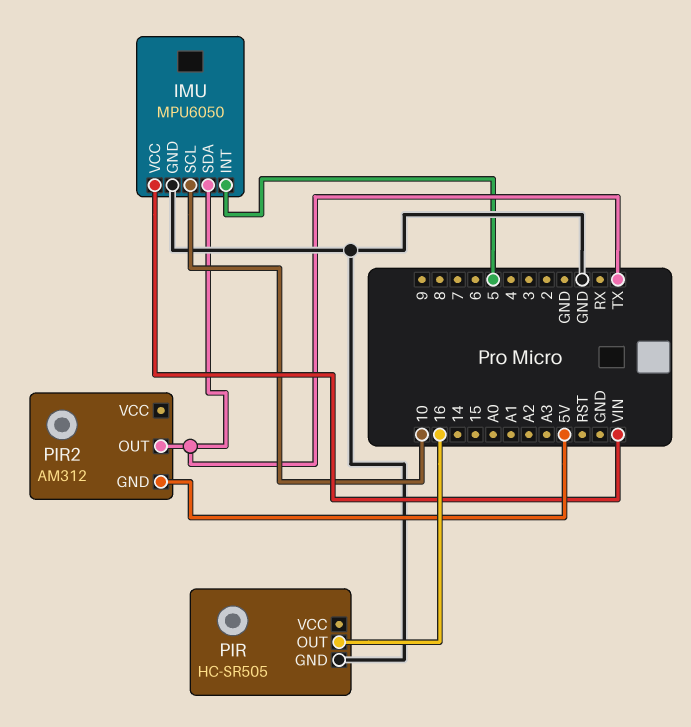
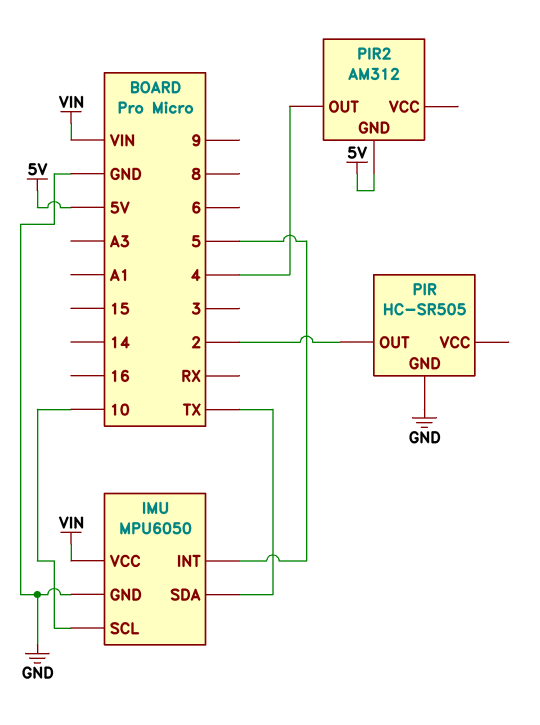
PIR pin OUT: 16 -> 2
PIR2 pin OUT: TX -> 4

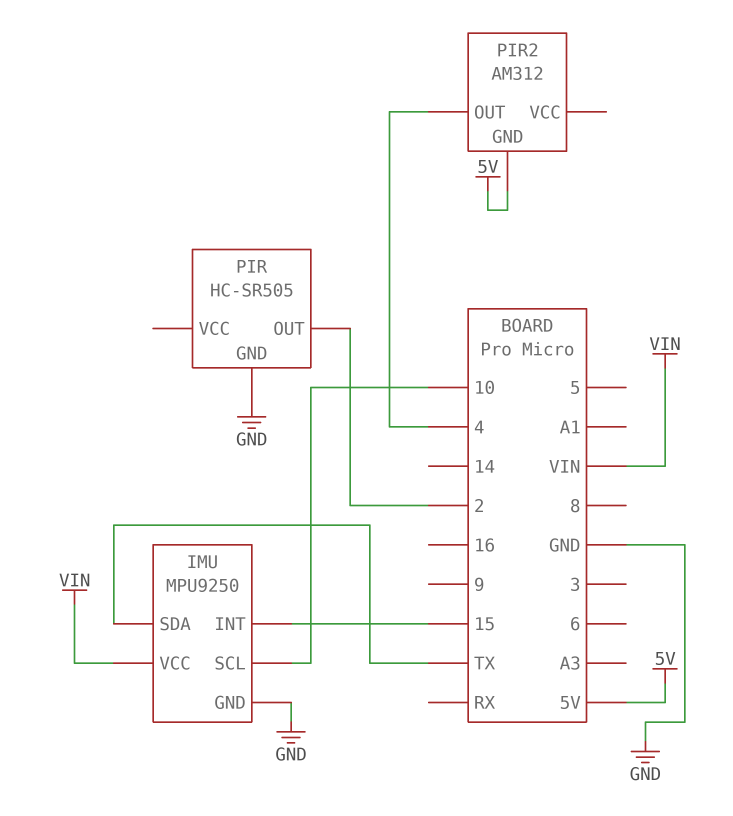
IMU: MPU6050 -> MPU9250
IMU pin INT: 5 -> 15

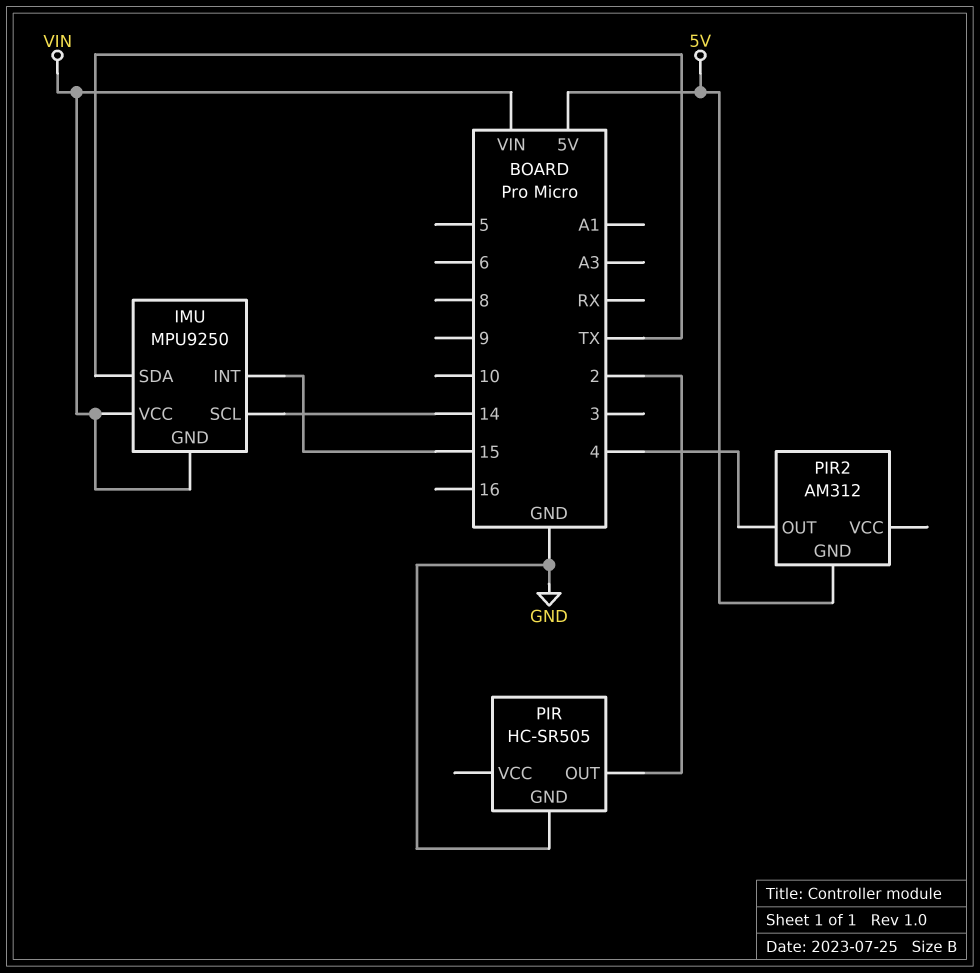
IMU pin GND: GND -> VIN
IMU pin SCL: 10 -> 14

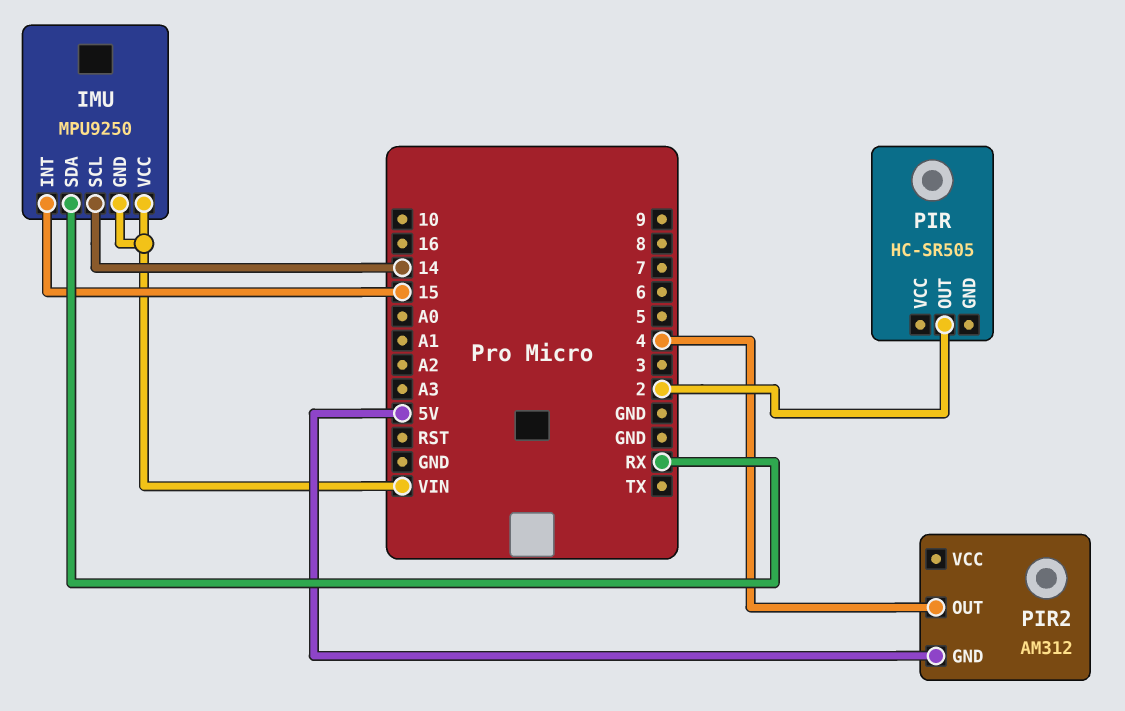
IMU pin SDA: TX -> RX
PIR pin GND: GND -> none

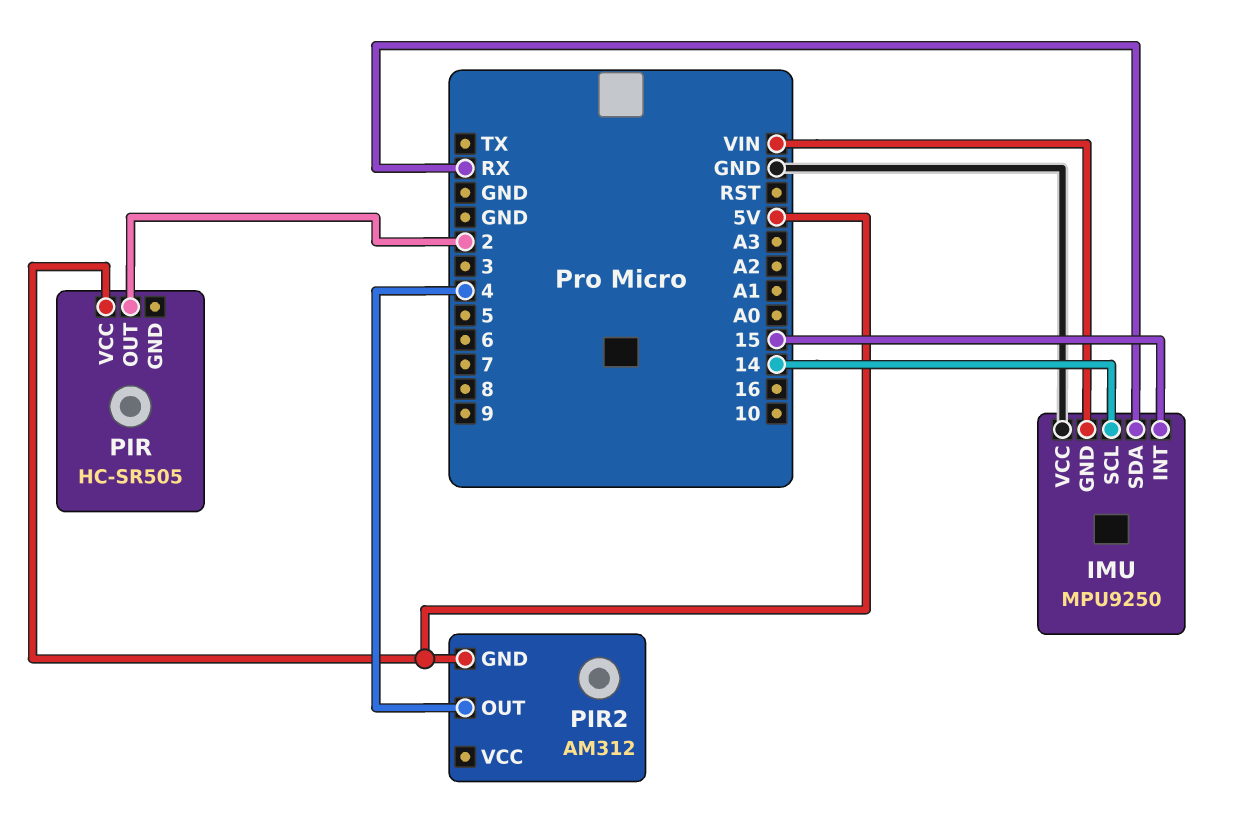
IMU pin VCC: VIN -> GND
PIR pin VCC: none -> 5V

